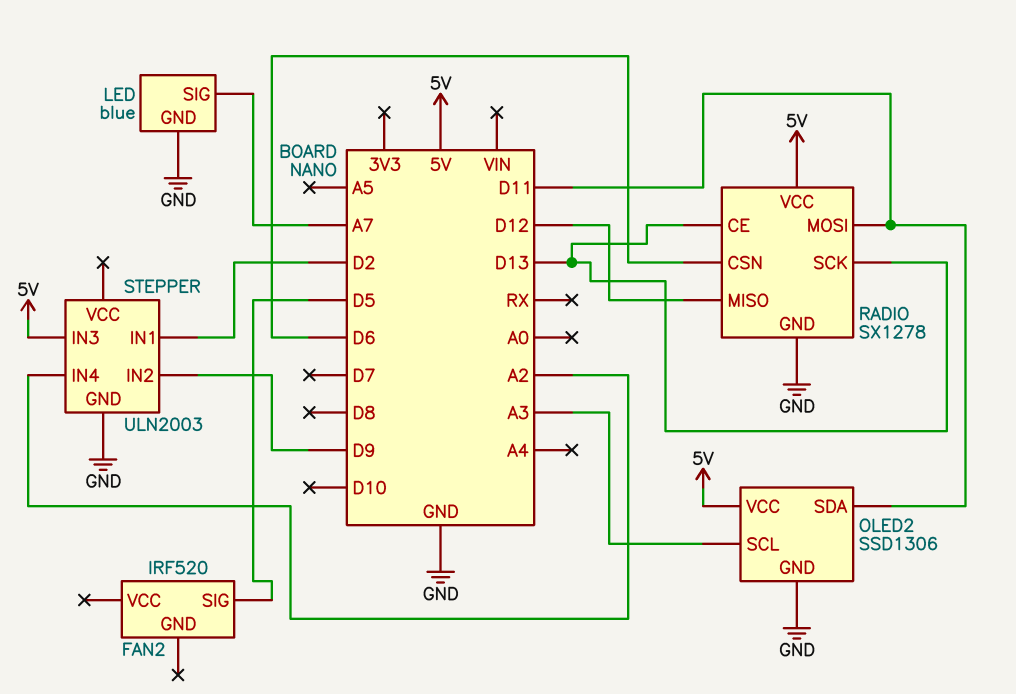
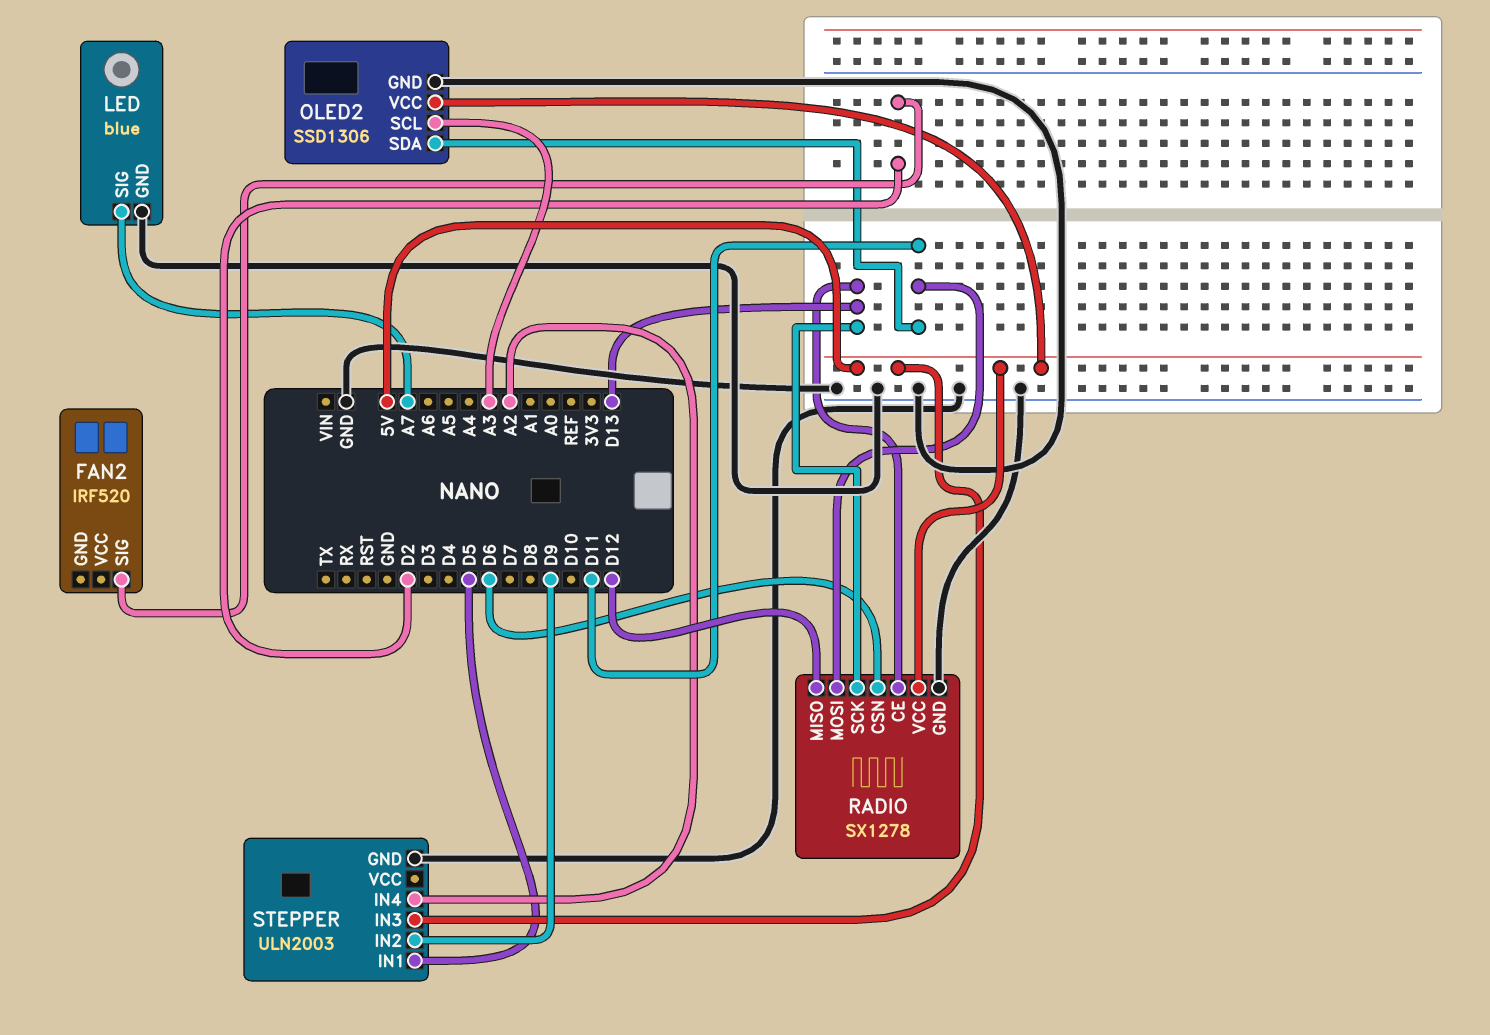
FAN2 pin SIG: D5 -> D2
STEPPER pin IN1: D2 -> D5

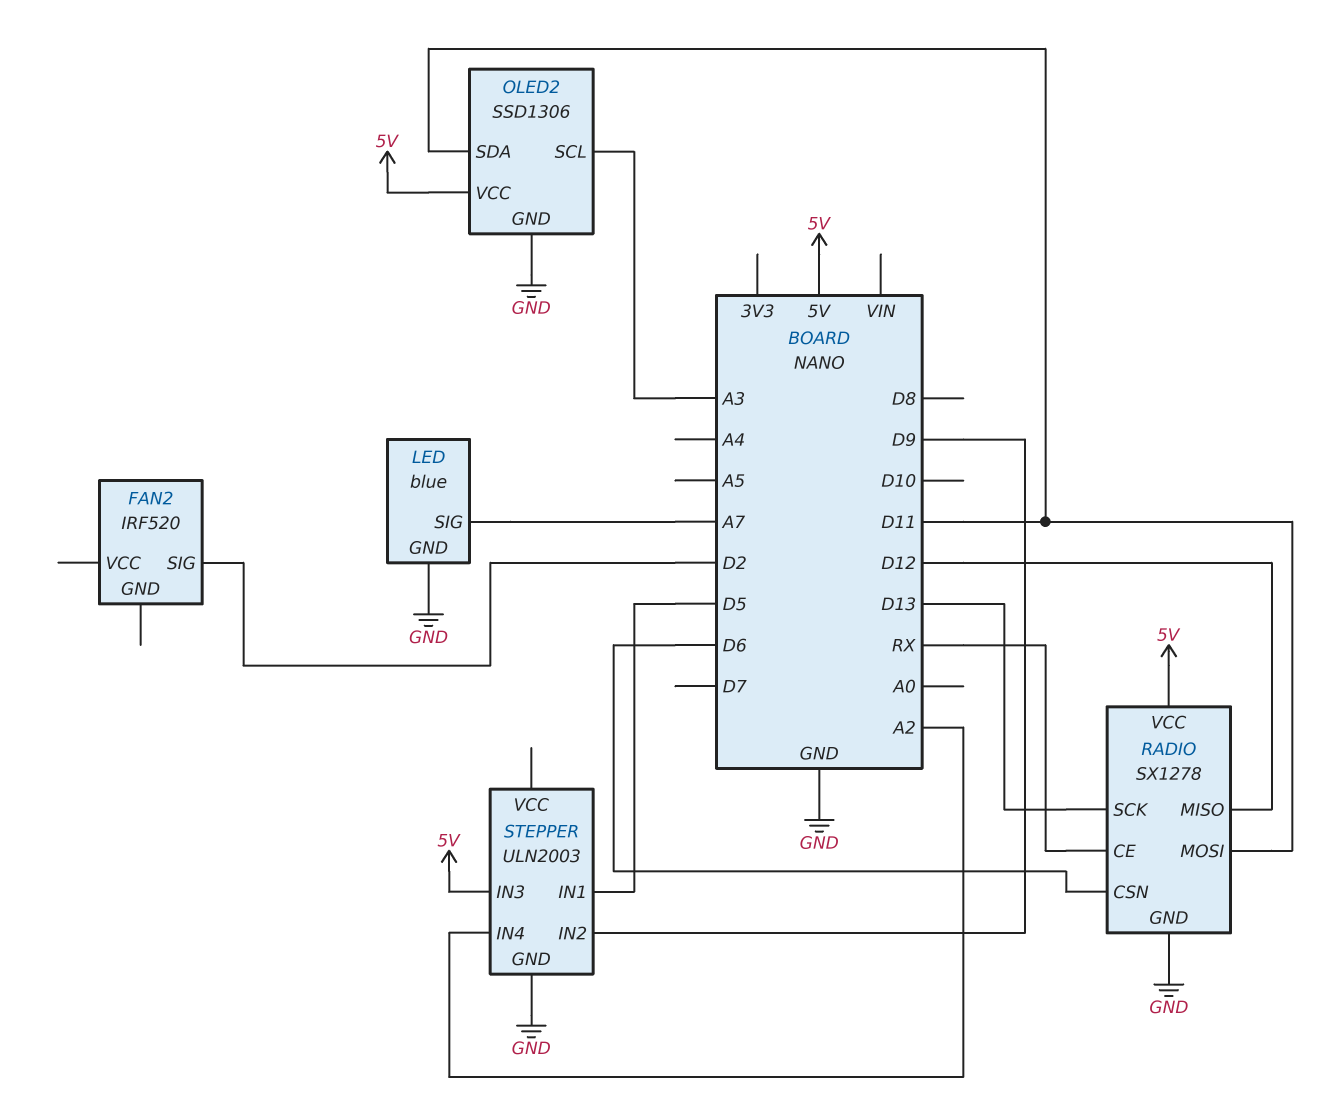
RADIO pin CE: D13 -> RX

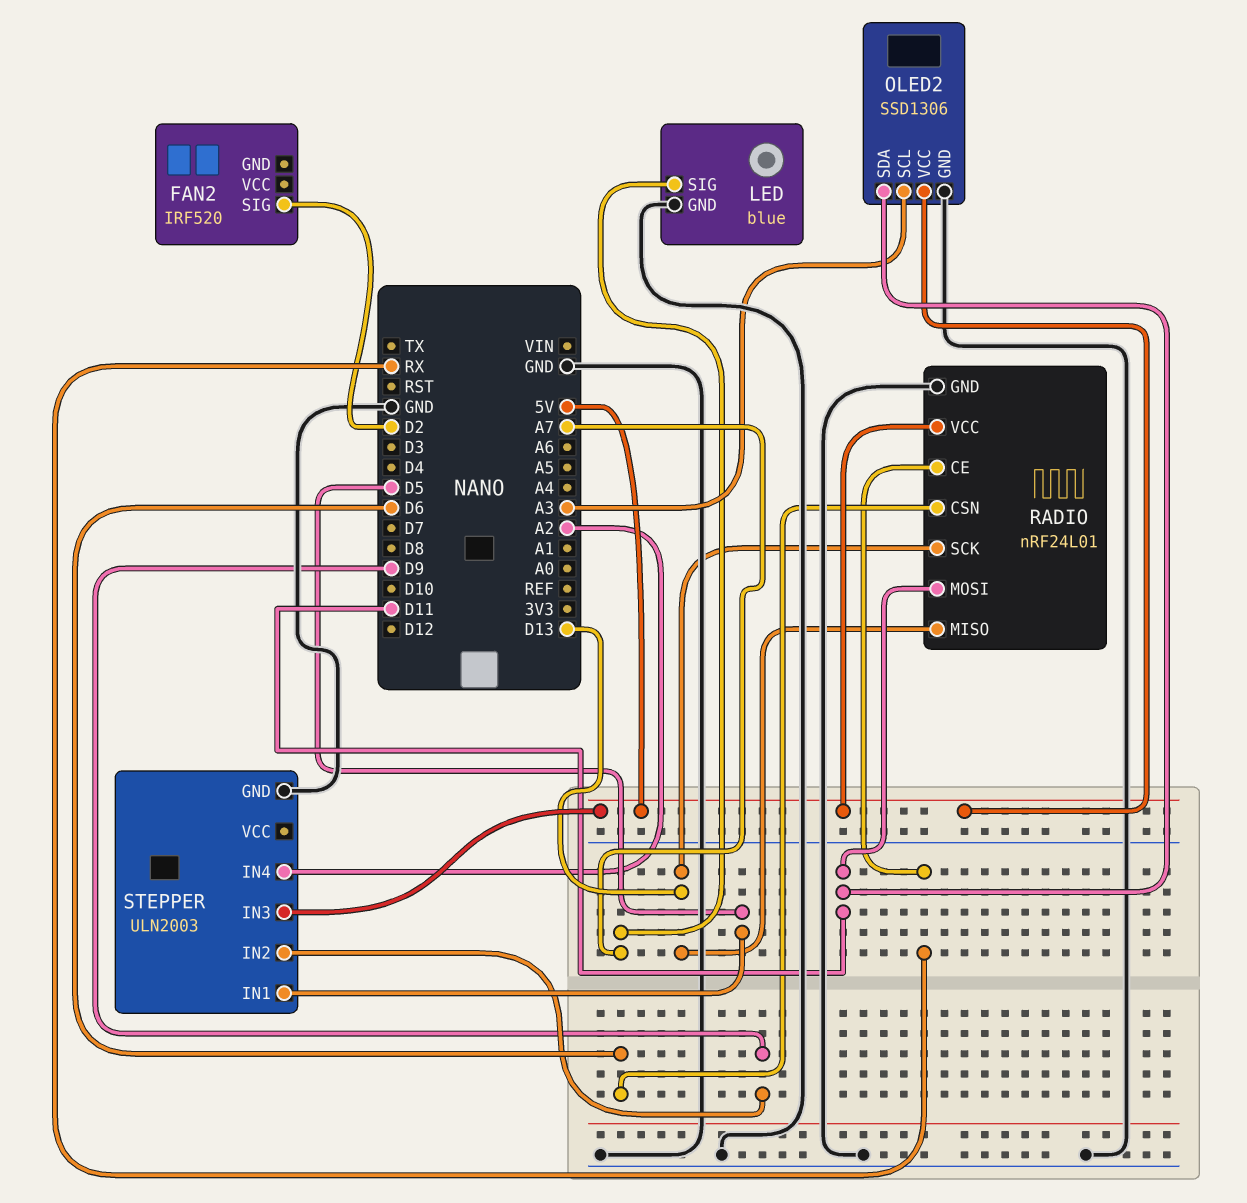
RADIO: SX1278 -> nRF24L01
RADIO pin MISO: D12 -> D13

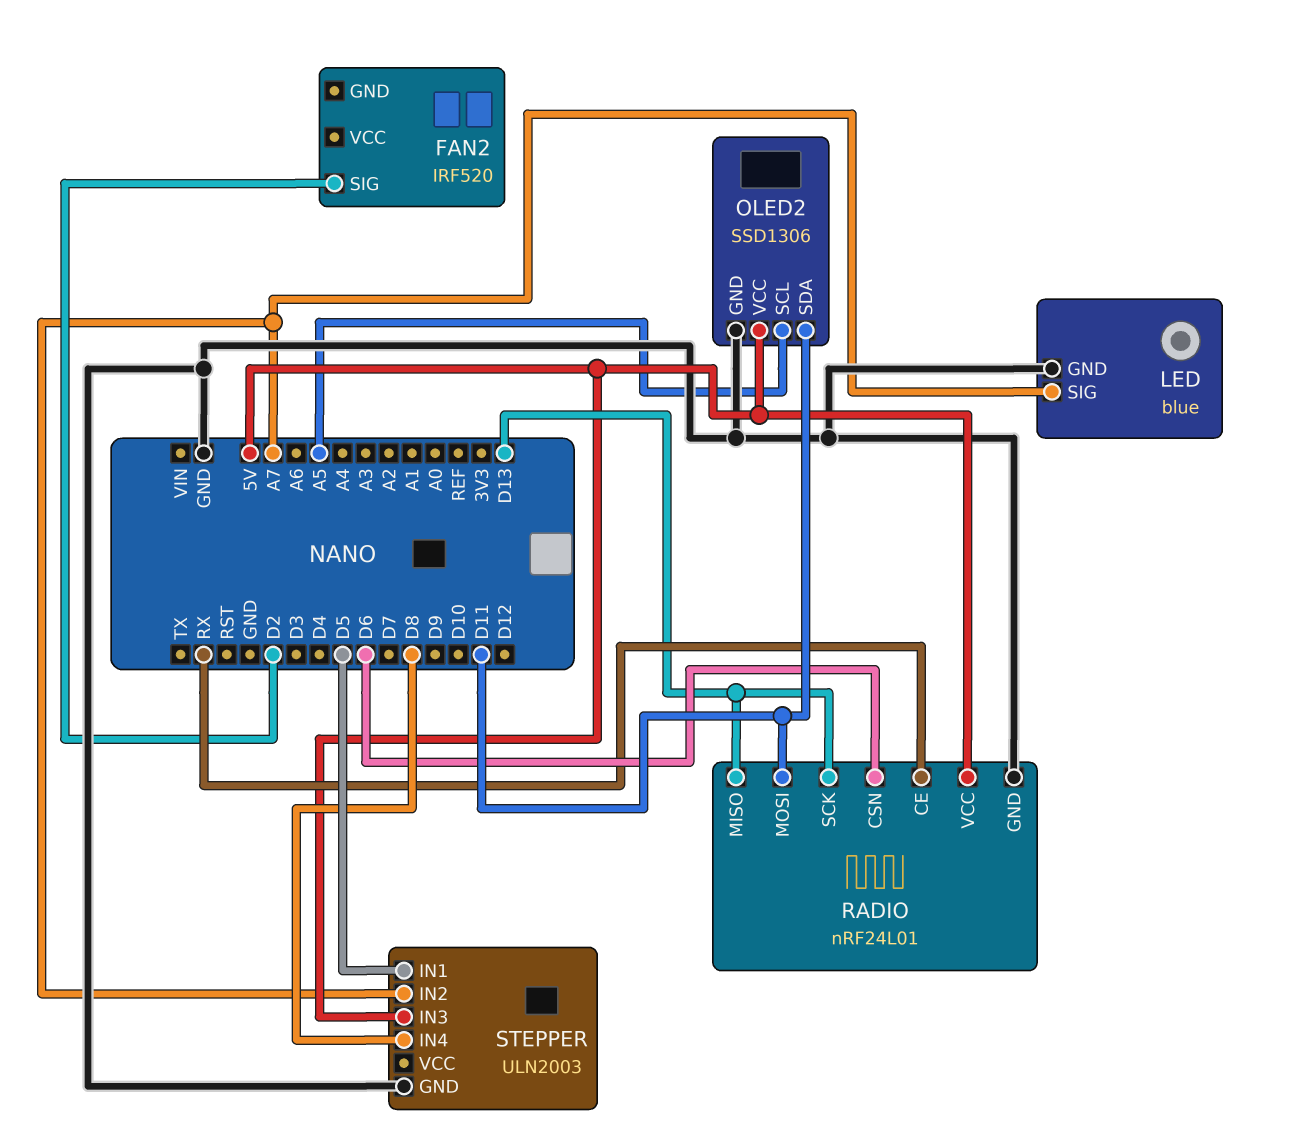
OLED2 pin SCL: A3 -> A5
STEPPER pin IN2: D9 -> A7
STEPPER pin IN4: A2 -> D8

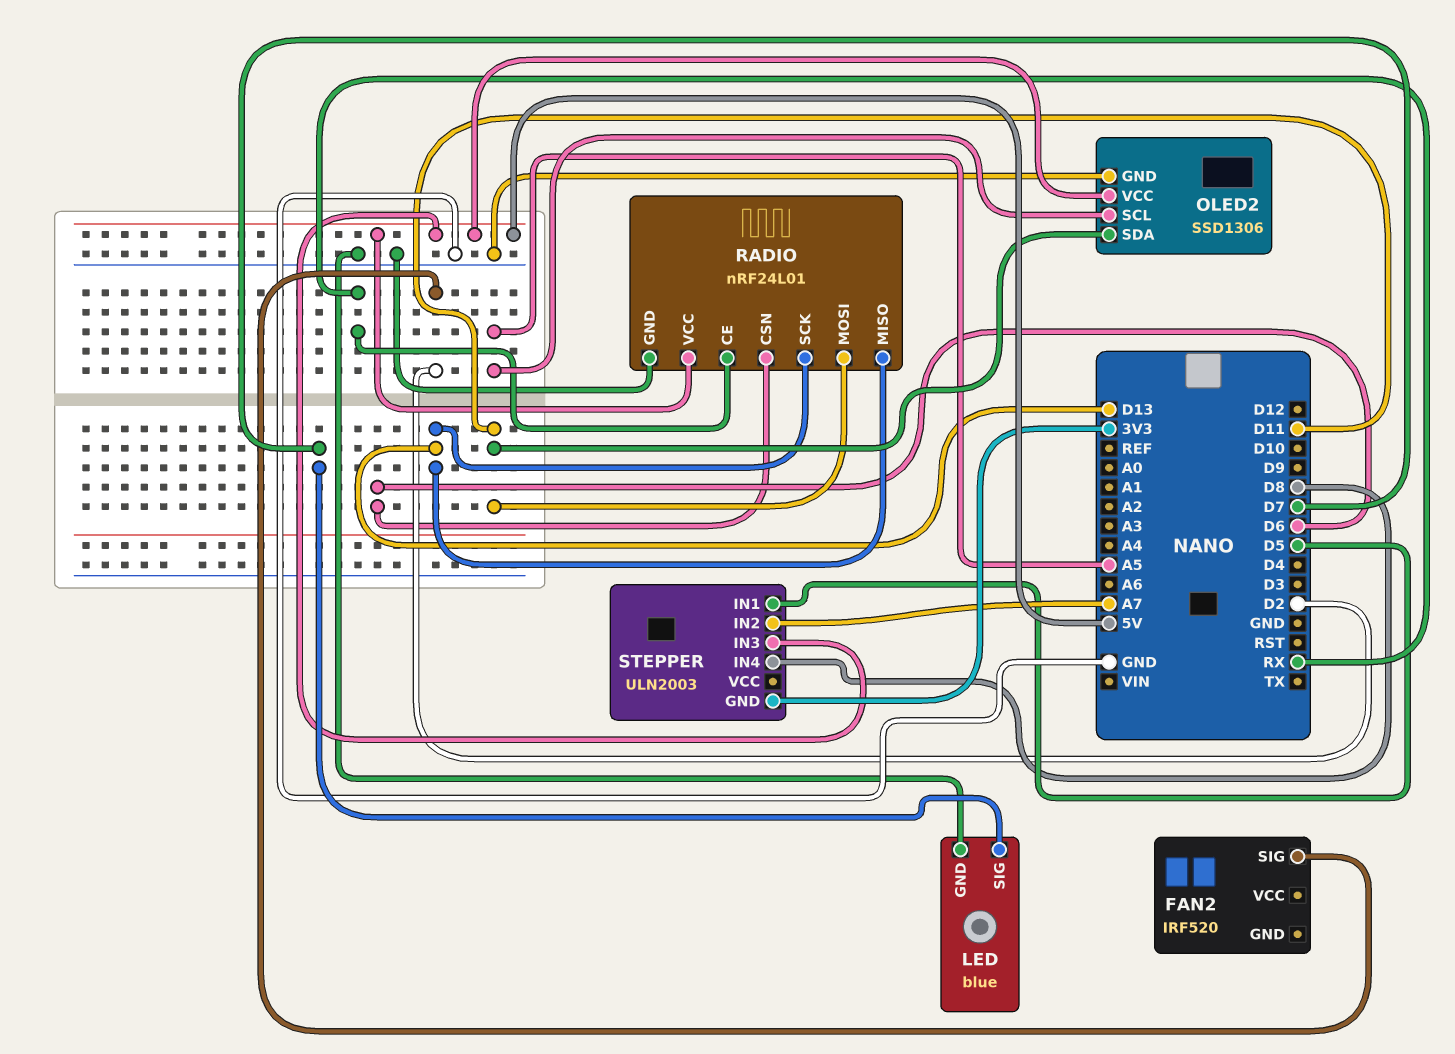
LED pin SIG: A7 -> D7
STEPPER pin GND: GND -> 3V3

